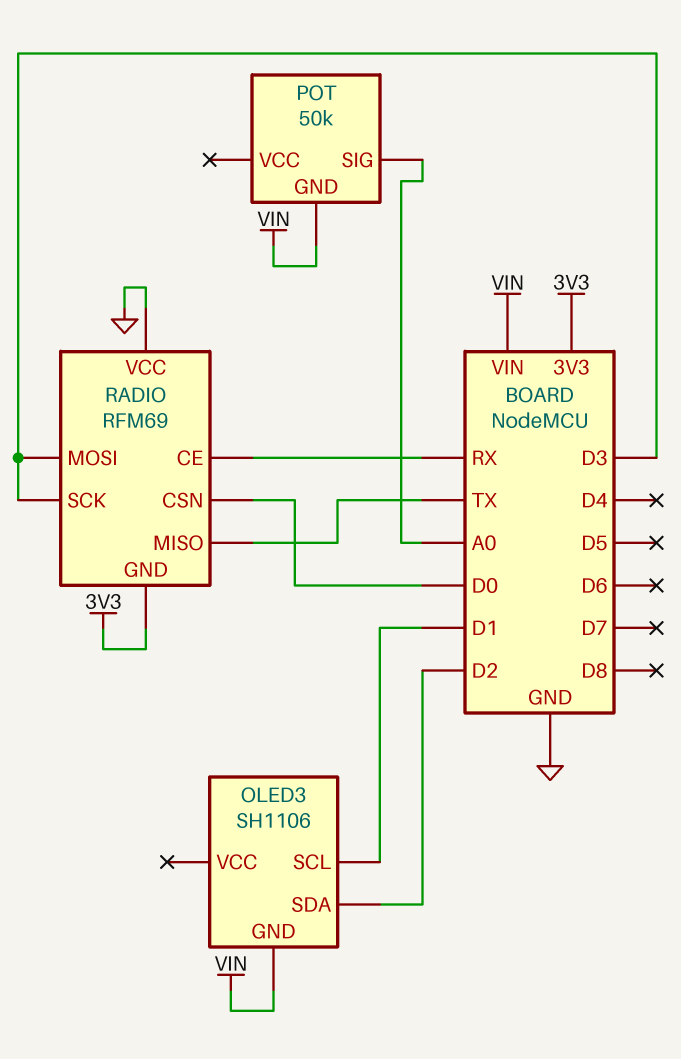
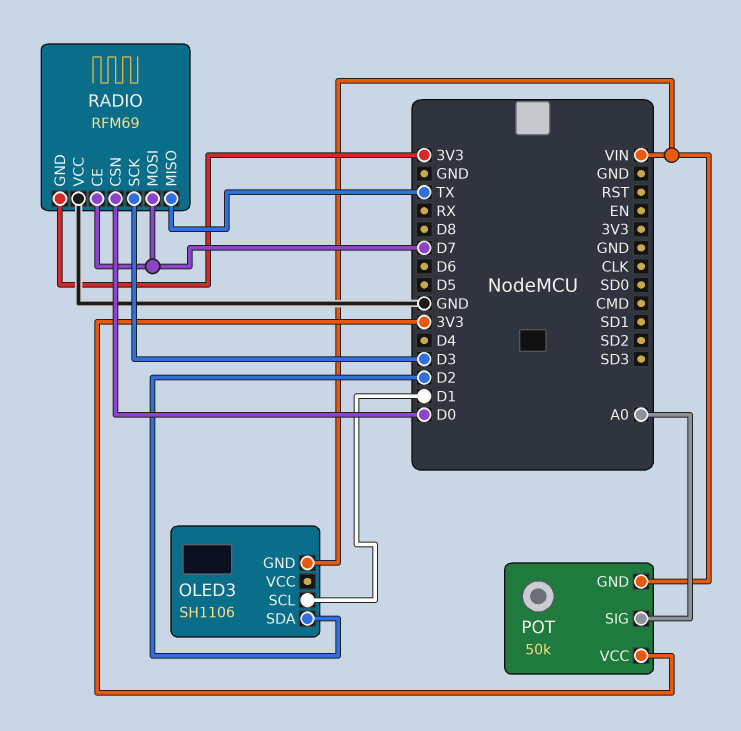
POT pin VCC: none -> 3V3
RADIO pin CE: RX -> D7
RADIO pin MOSI: D3 -> D7

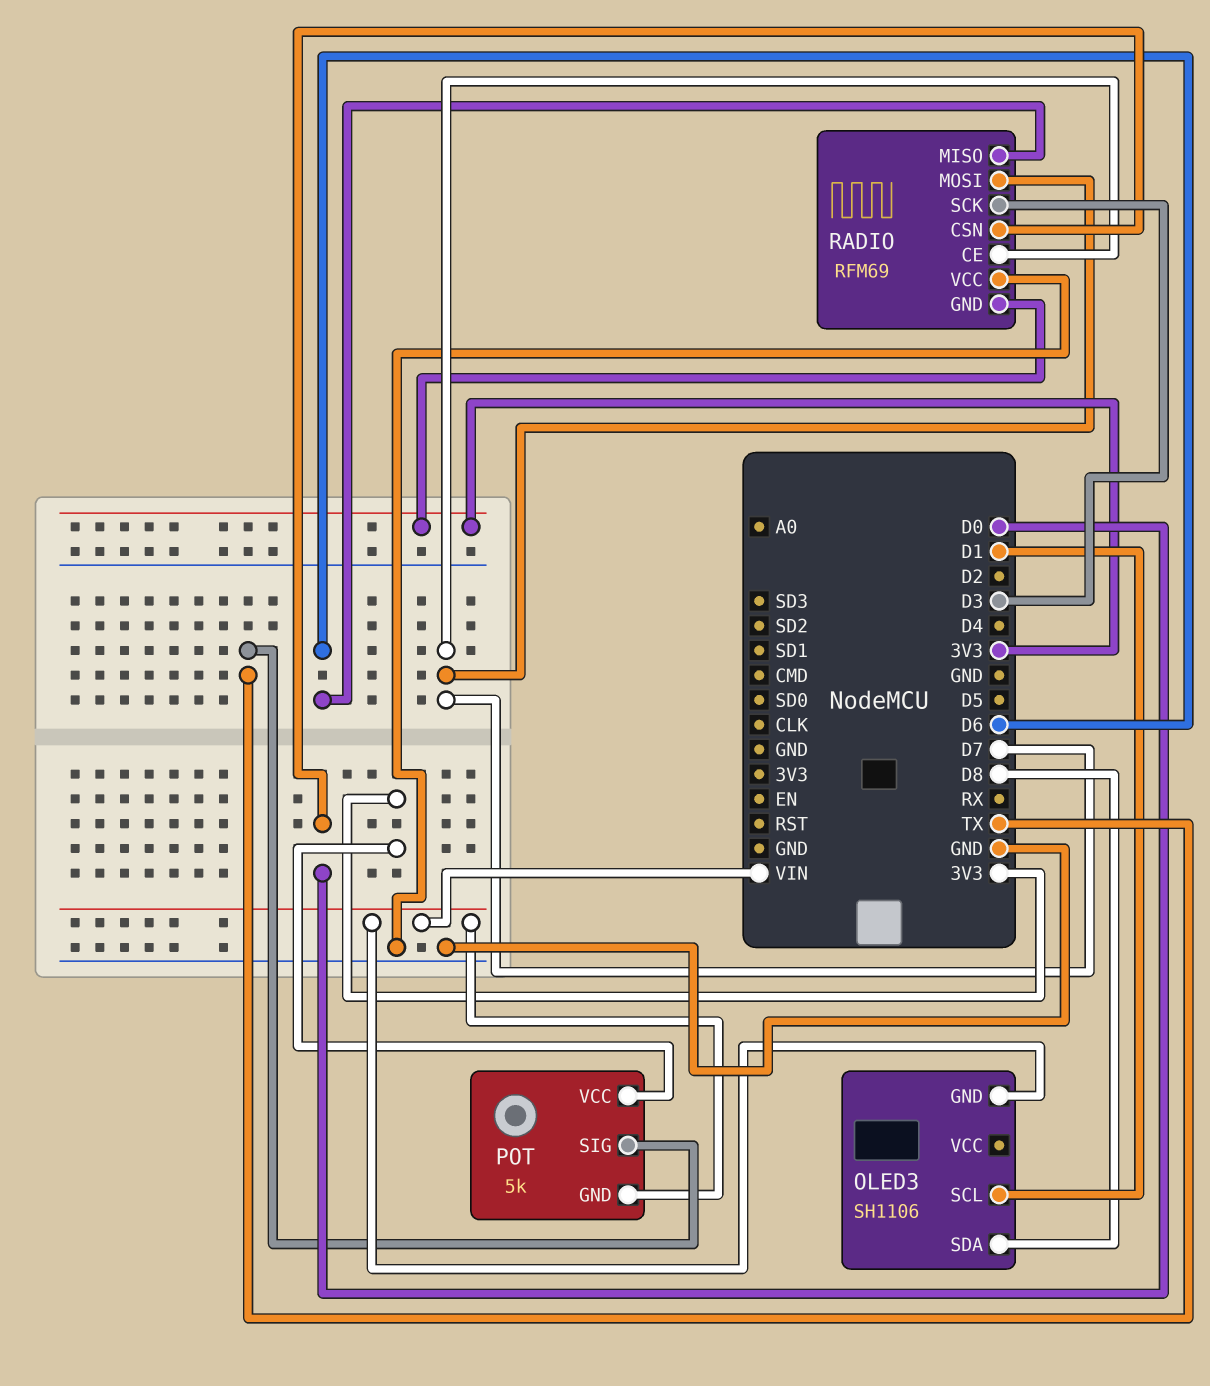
OLED3 pin SDA: D2 -> D8
POT: 50k -> 5k
POT pin SIG: A0 -> TX
RADIO pin MISO: TX -> D6

